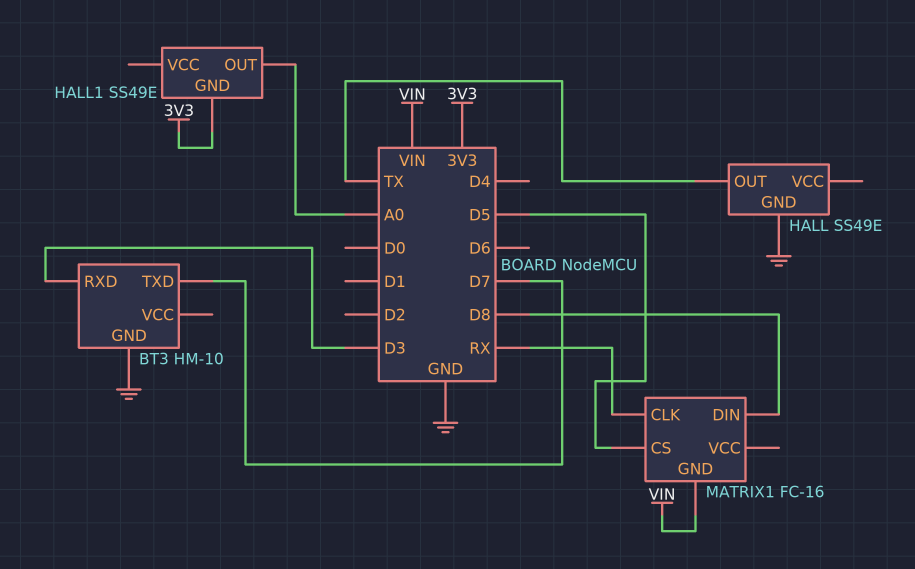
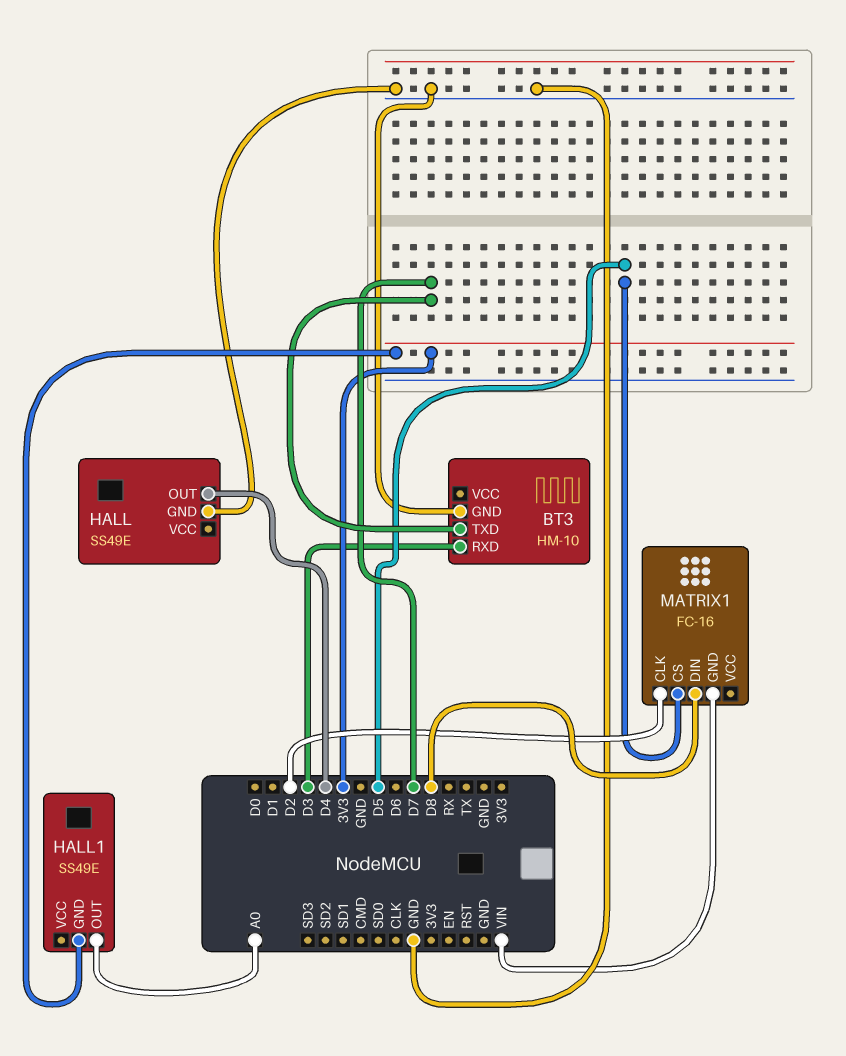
HALL pin OUT: TX -> D4
MATRIX1 pin CLK: RX -> D2

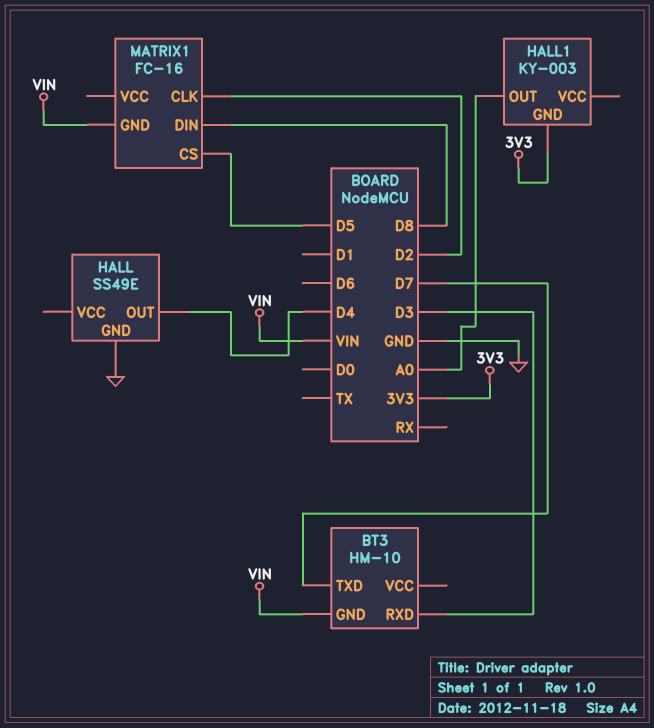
BT3 pin GND: GND -> VIN
HALL1: SS49E -> KY-003

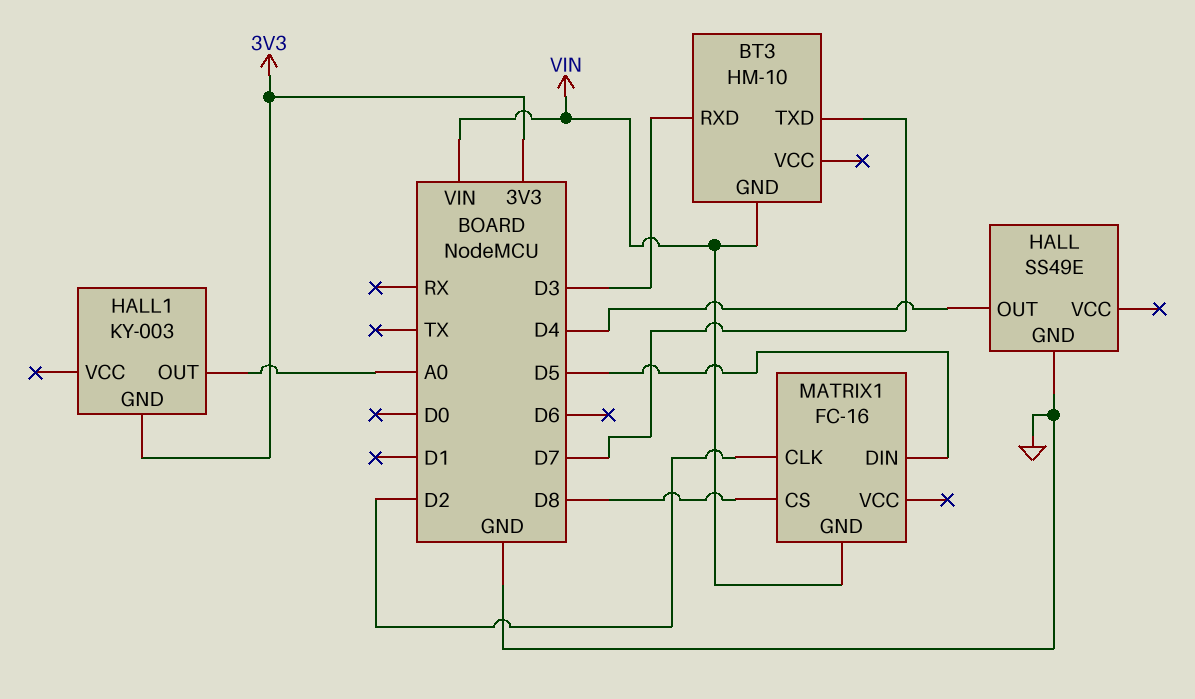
MATRIX1 pin CS: D5 -> D8
MATRIX1 pin DIN: D8 -> D5

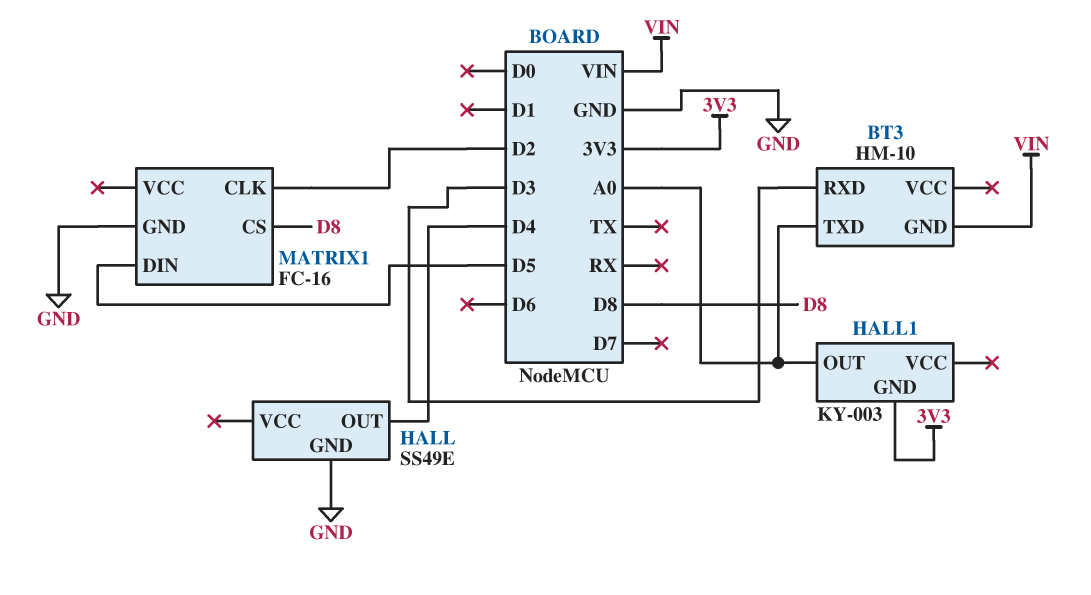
BT3 pin TXD: D7 -> A0
MATRIX1 pin GND: VIN -> GND

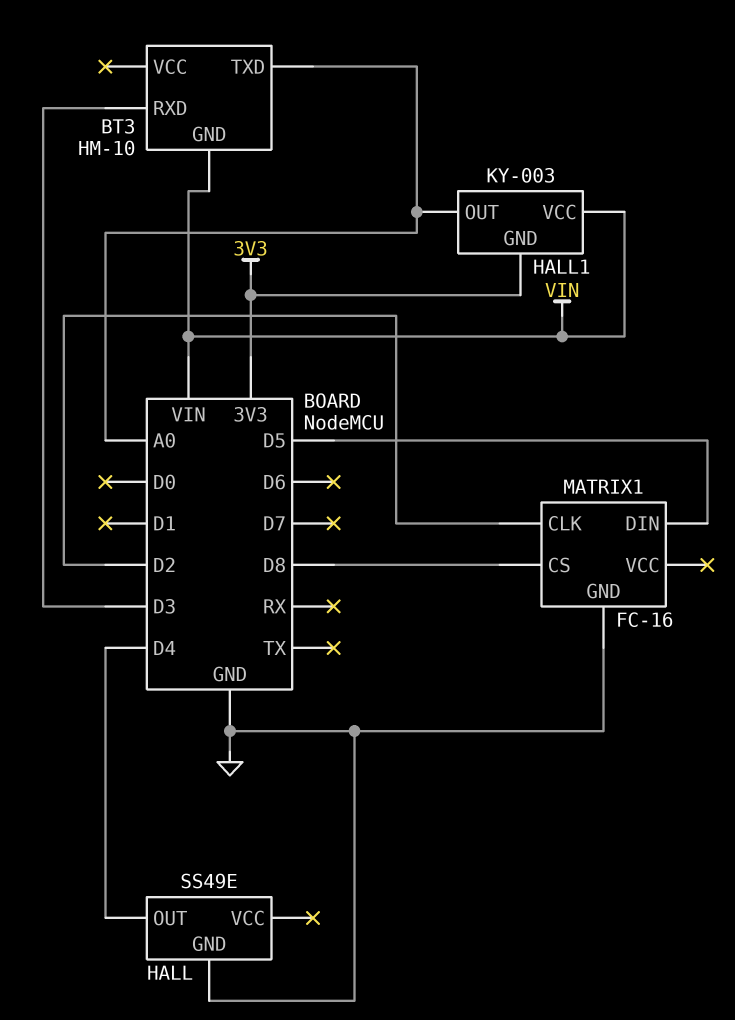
HALL1 pin VCC: none -> VIN

